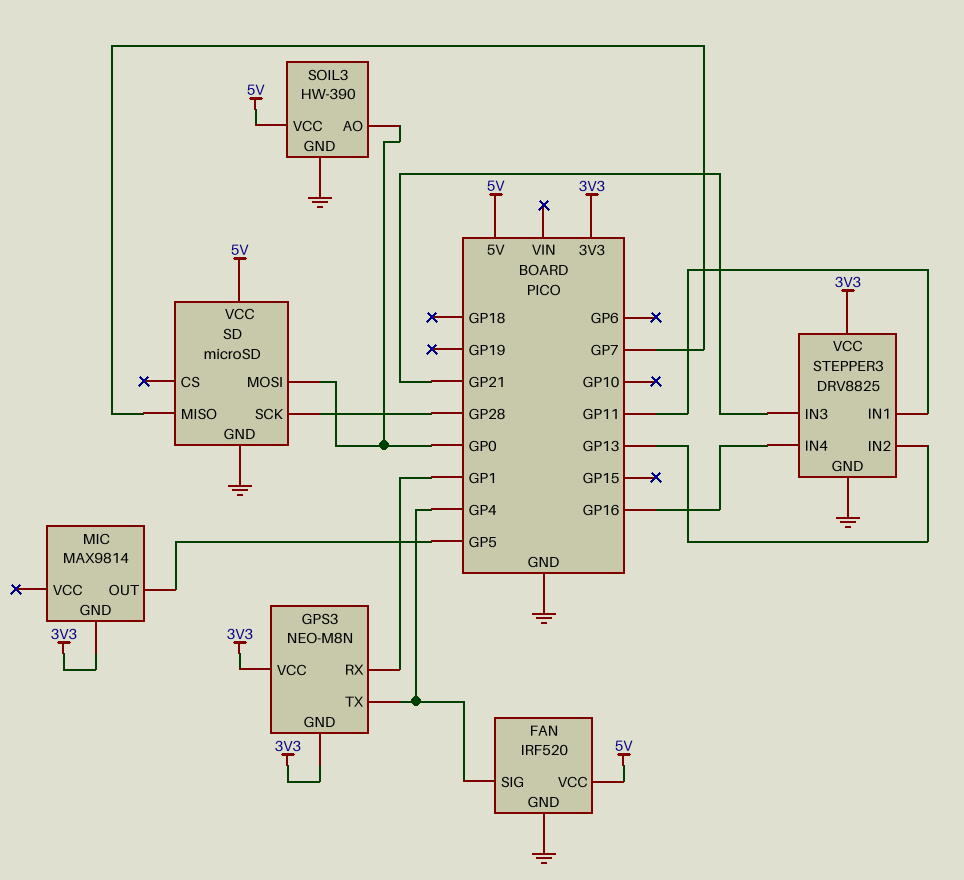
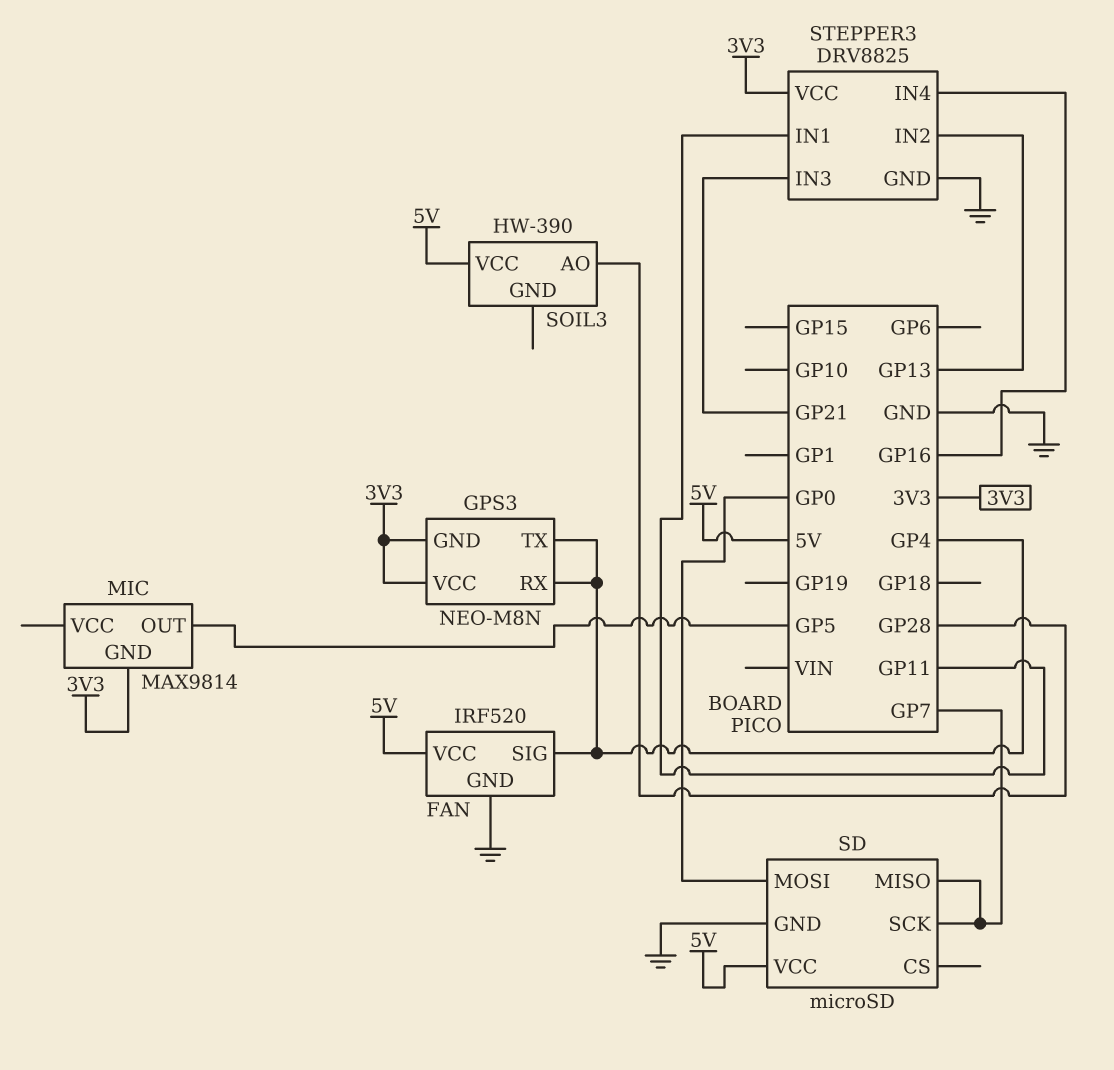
GPS3 pin RX: GP1 -> GP4
SD pin SCK: GP28 -> GP7
SOIL3 pin AO: GP0 -> GP28
SOIL3 pin GND: GND -> none

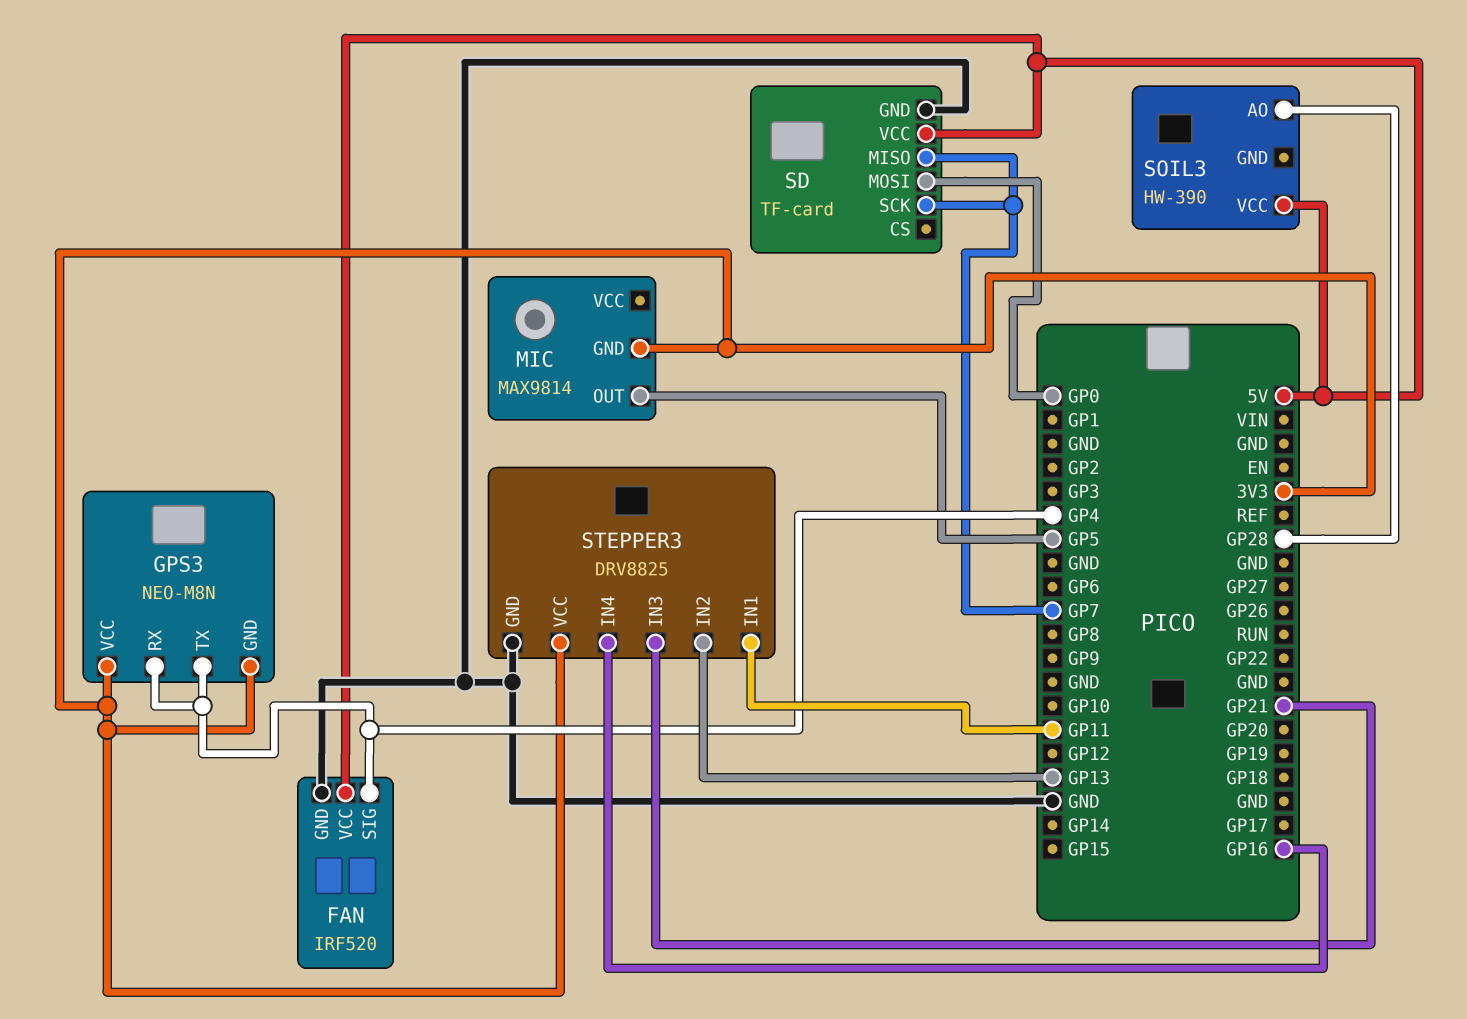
SD: microSD -> TF-card

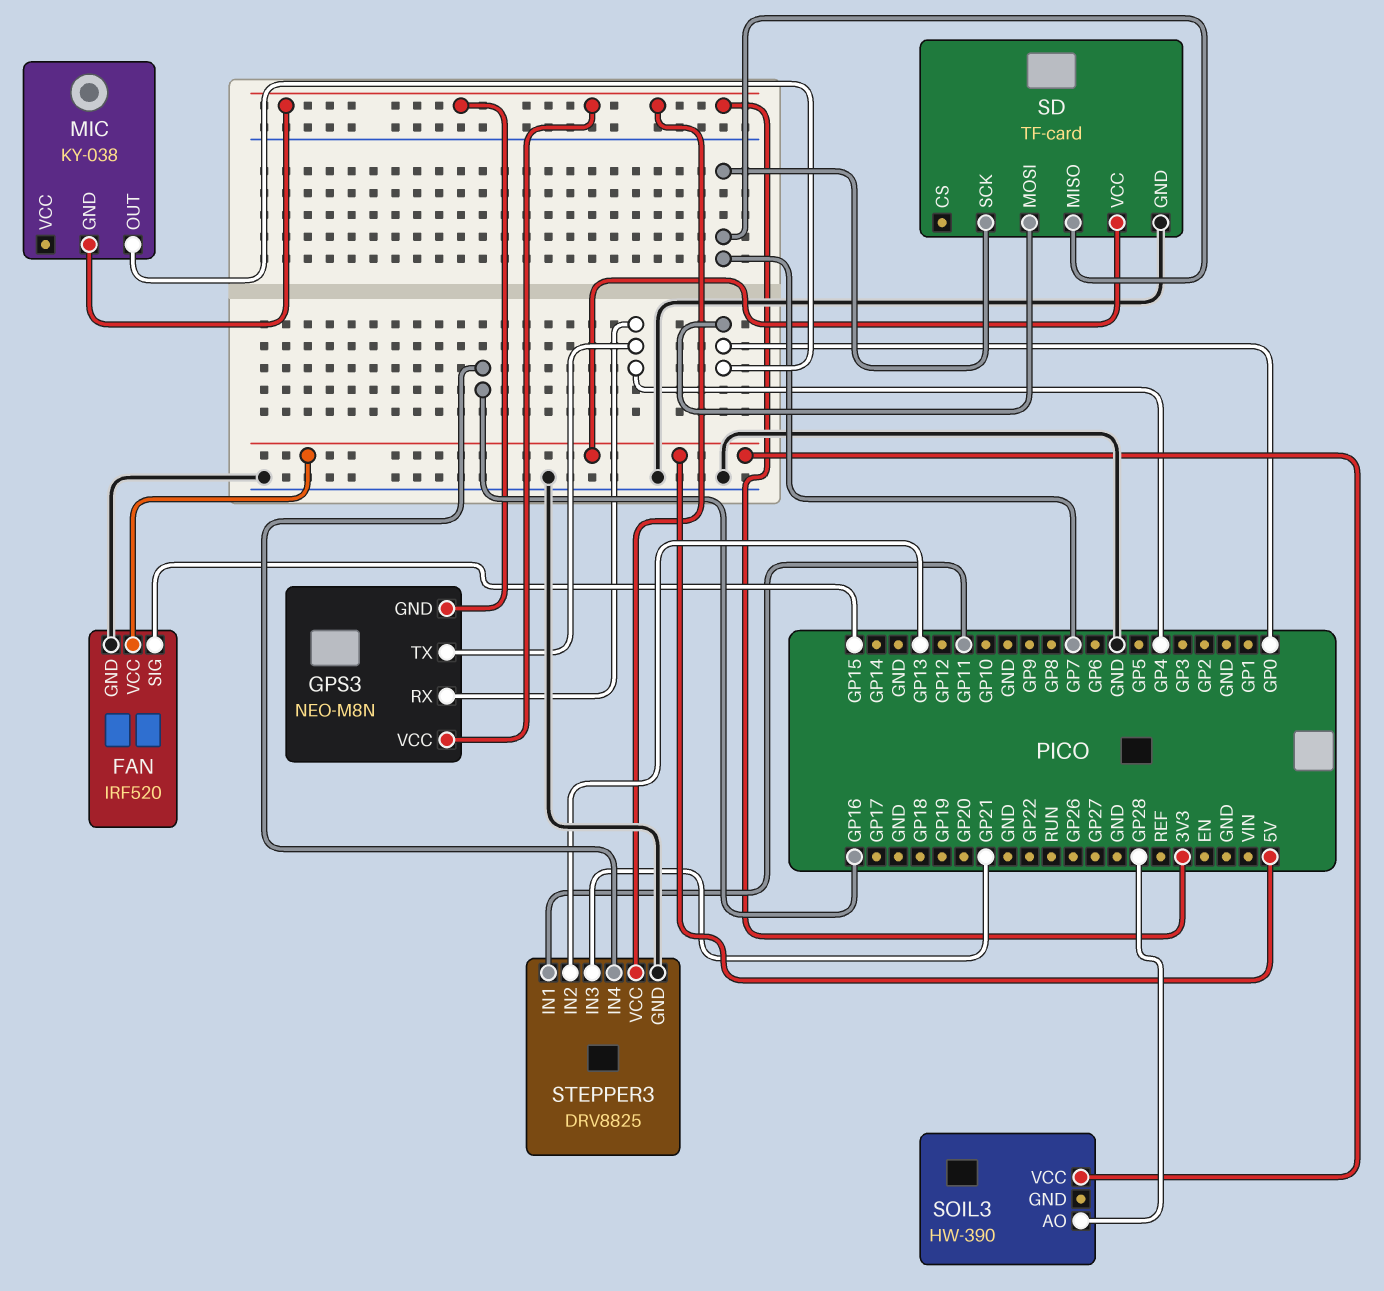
FAN pin SIG: GP4 -> GP15
MIC: MAX9814 -> KY-038
MIC pin OUT: GP5 -> GP0

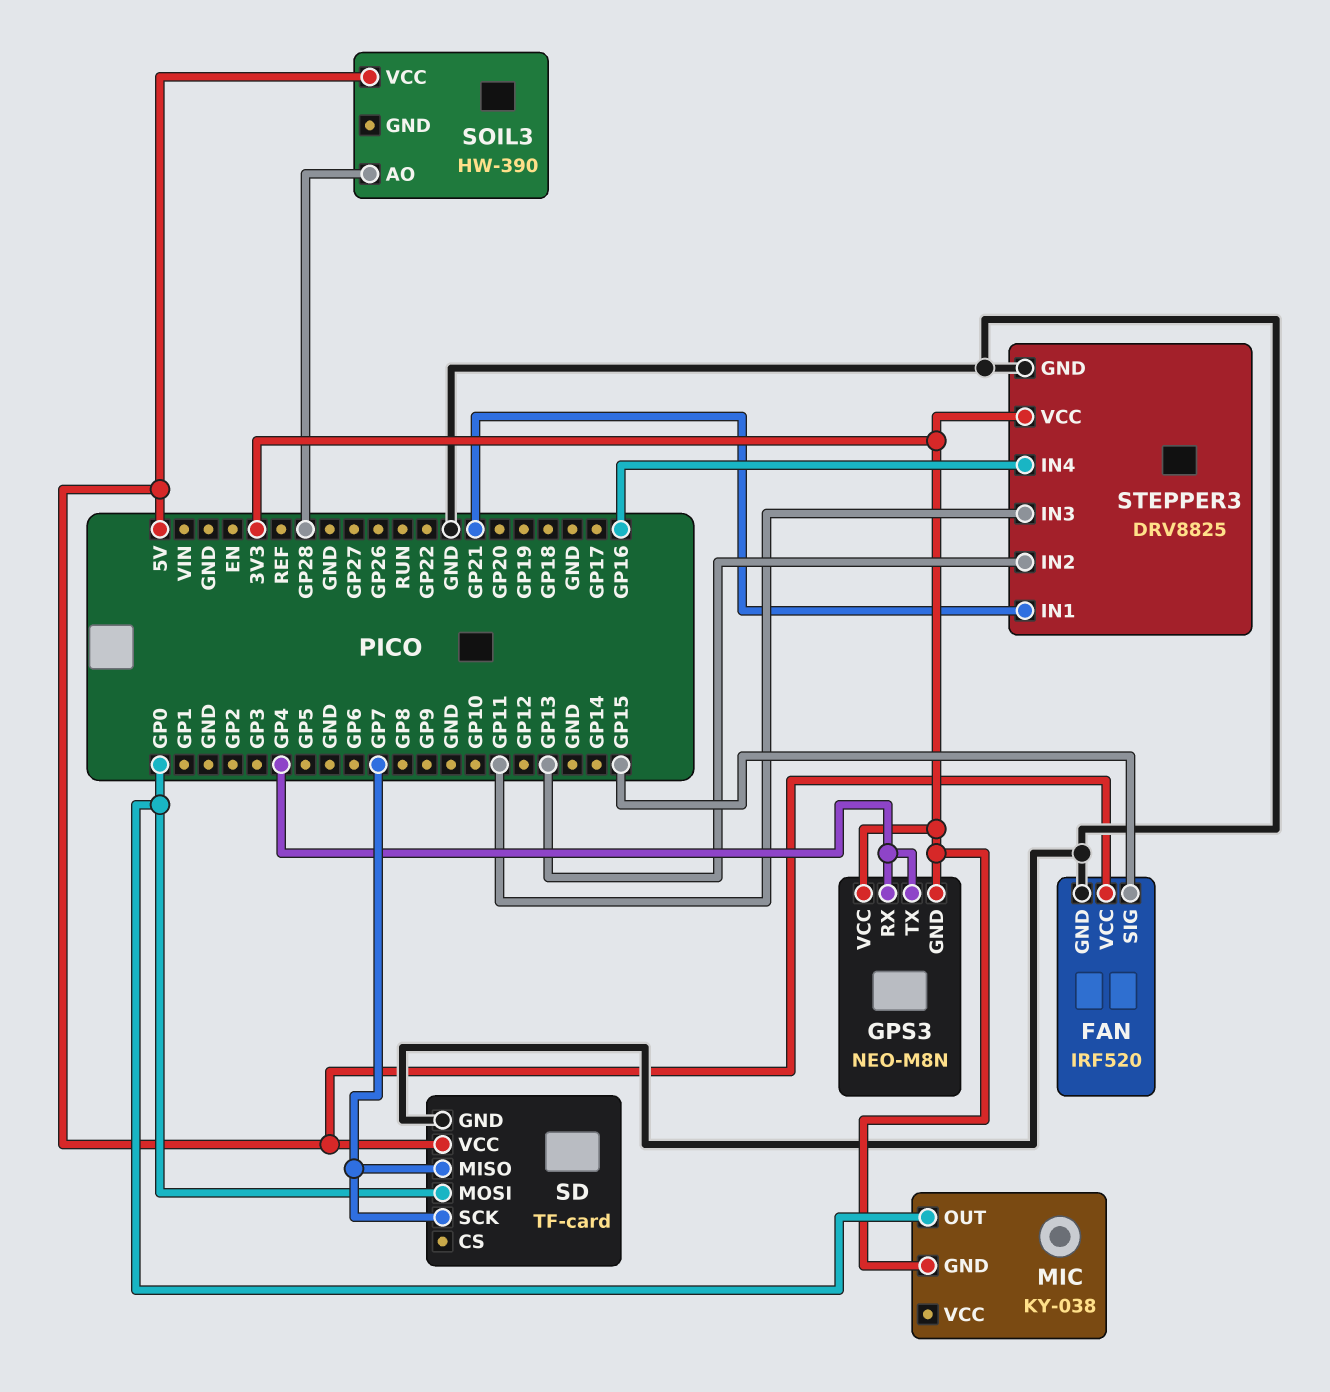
STEPPER3 pin IN1: GP11 -> GP21
STEPPER3 pin IN3: GP21 -> GP11

